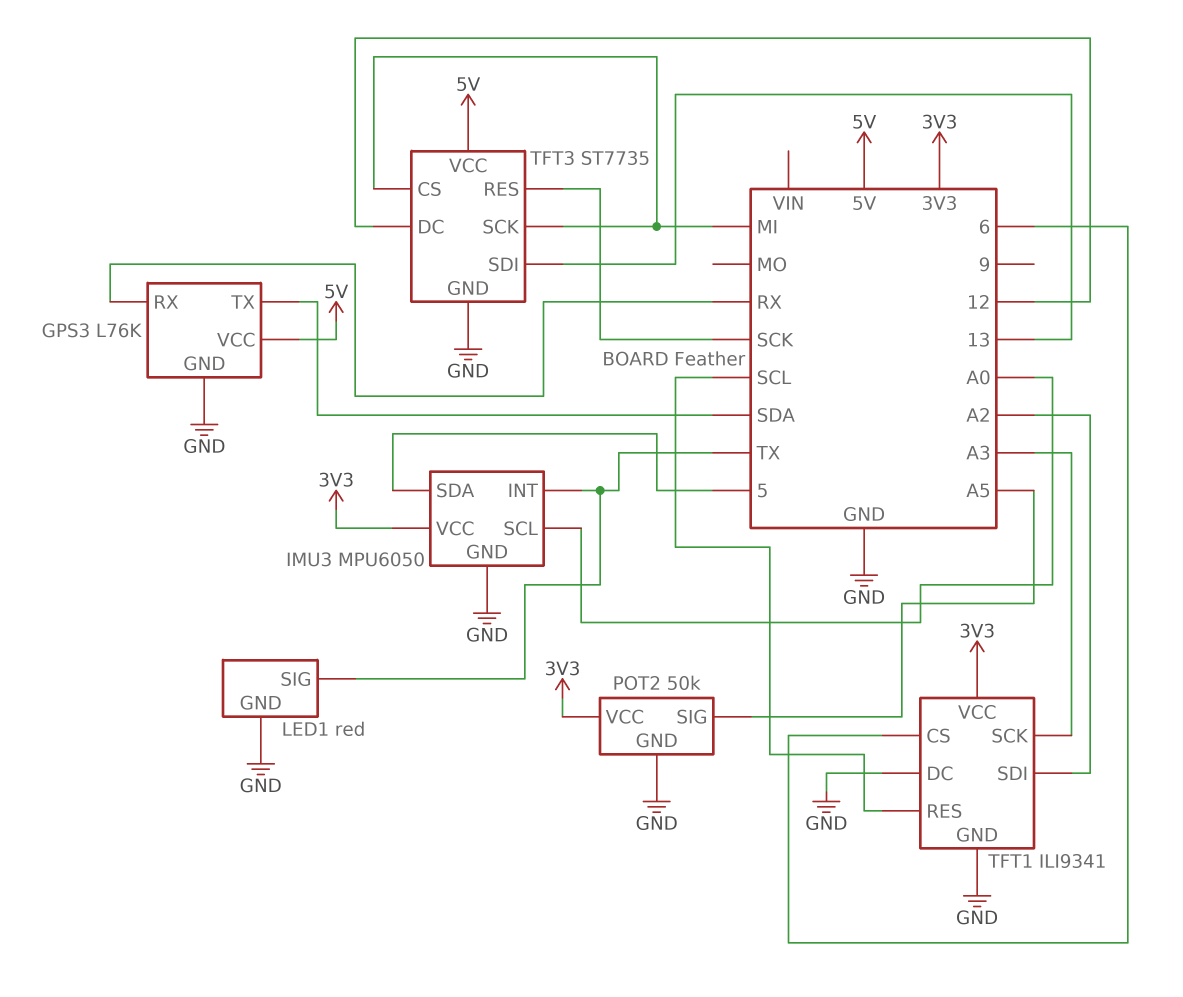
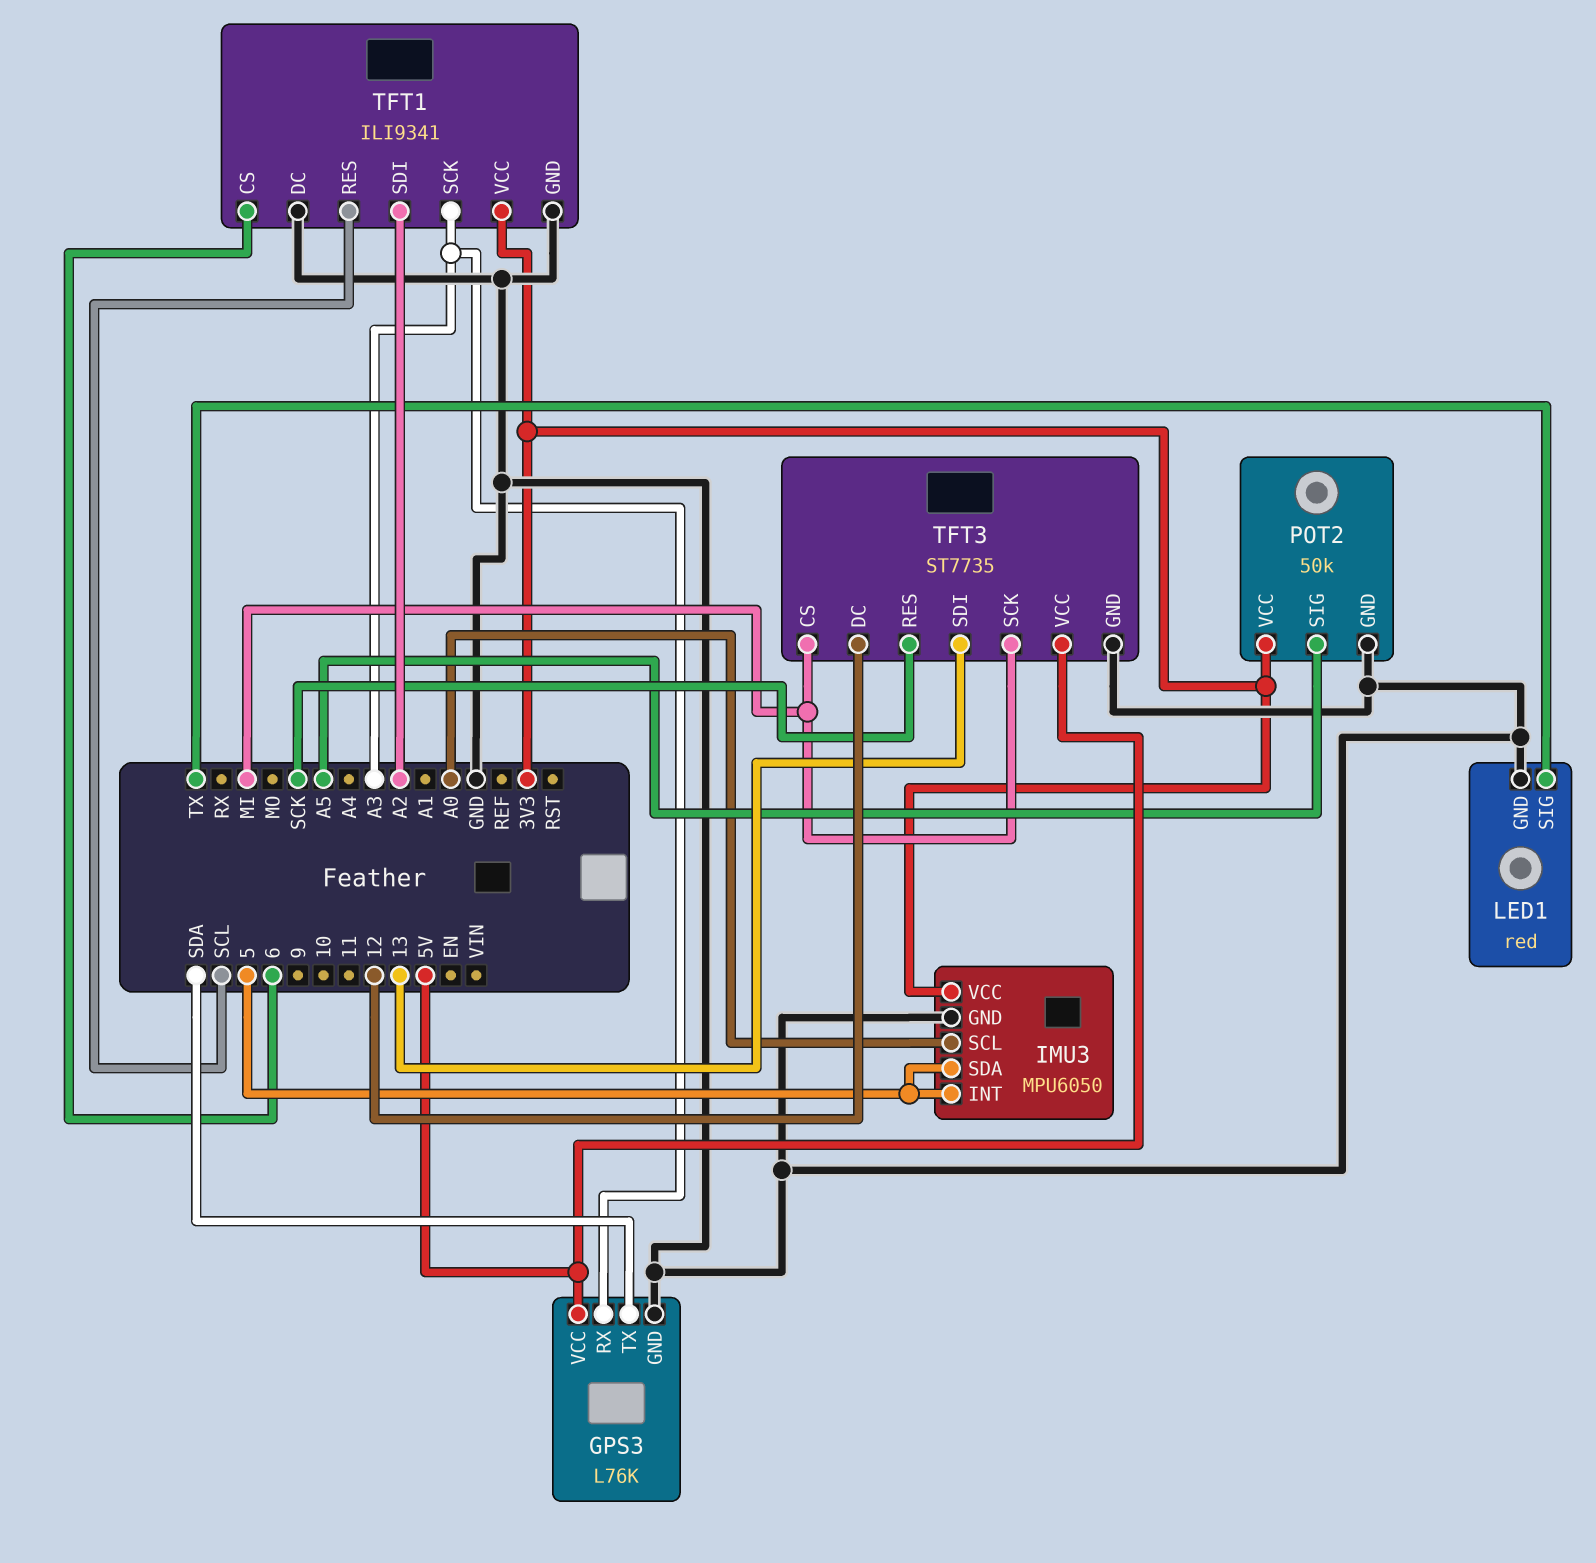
GPS3 pin RX: RX -> A3
IMU3 pin INT: TX -> 5

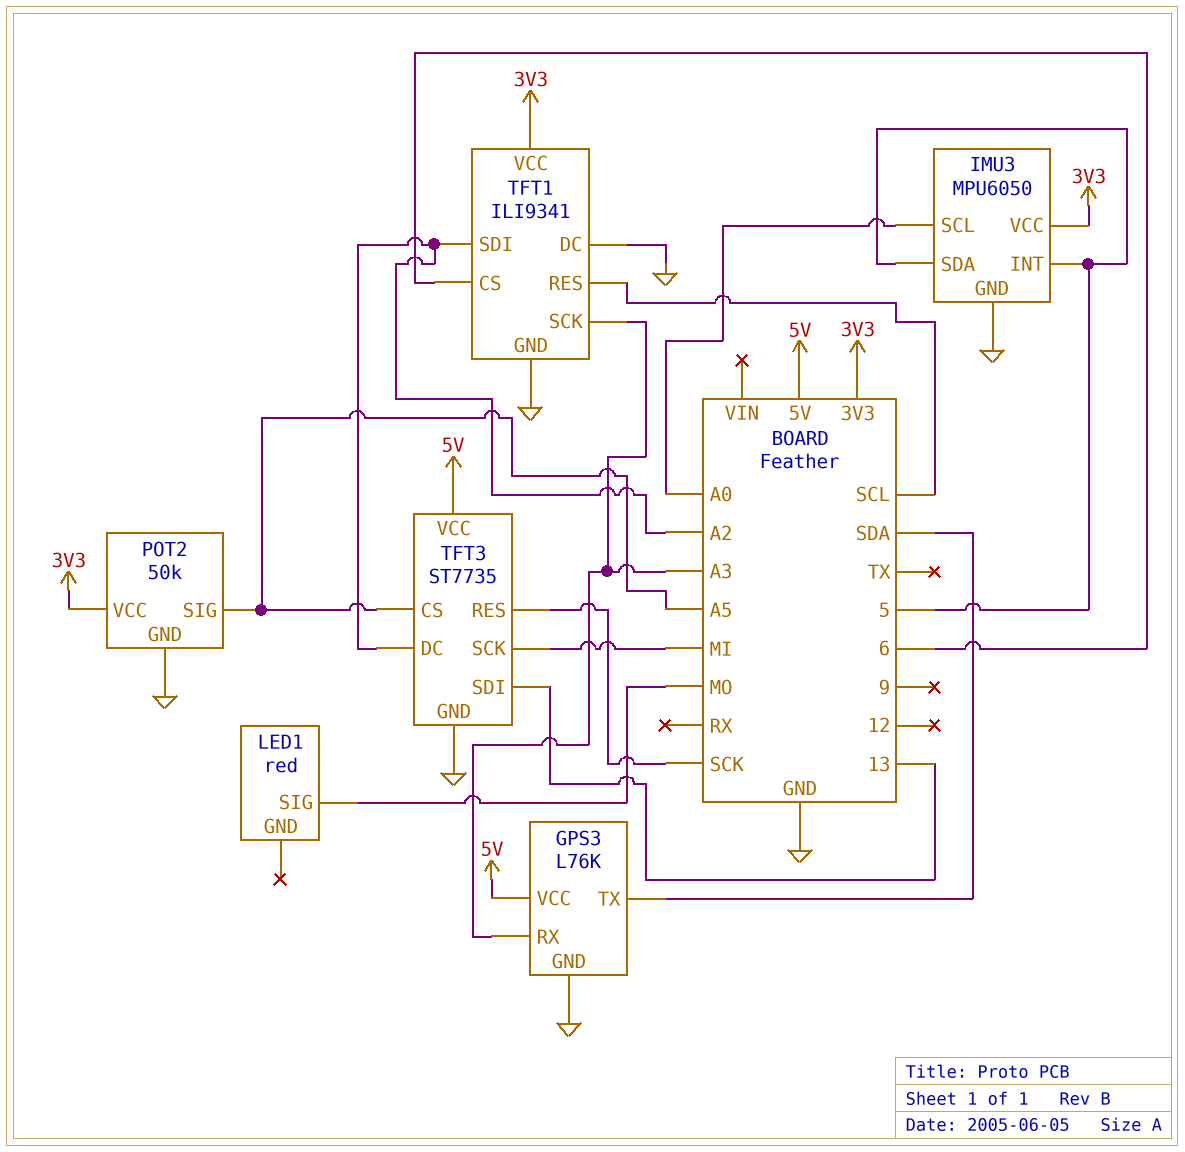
LED1 pin GND: GND -> none
LED1 pin SIG: TX -> MO
TFT3 pin CS: MI -> A5
TFT3 pin DC: 12 -> A2

